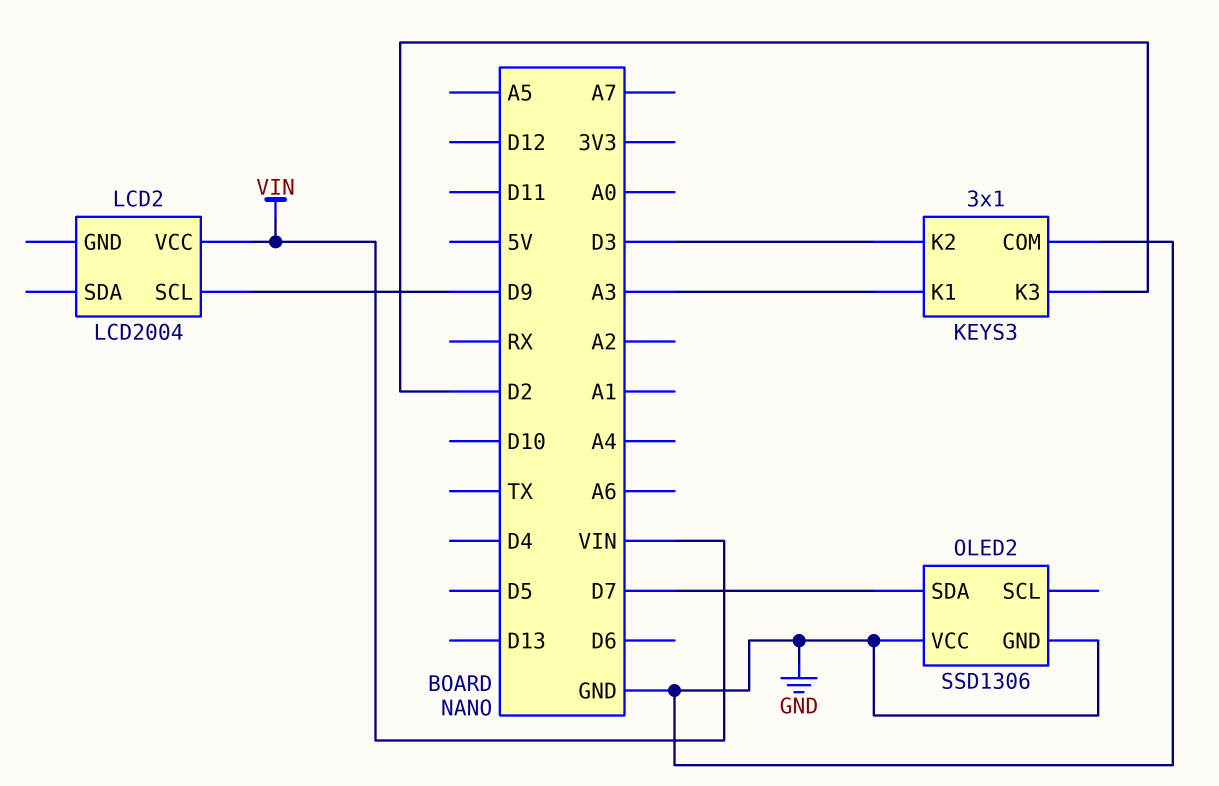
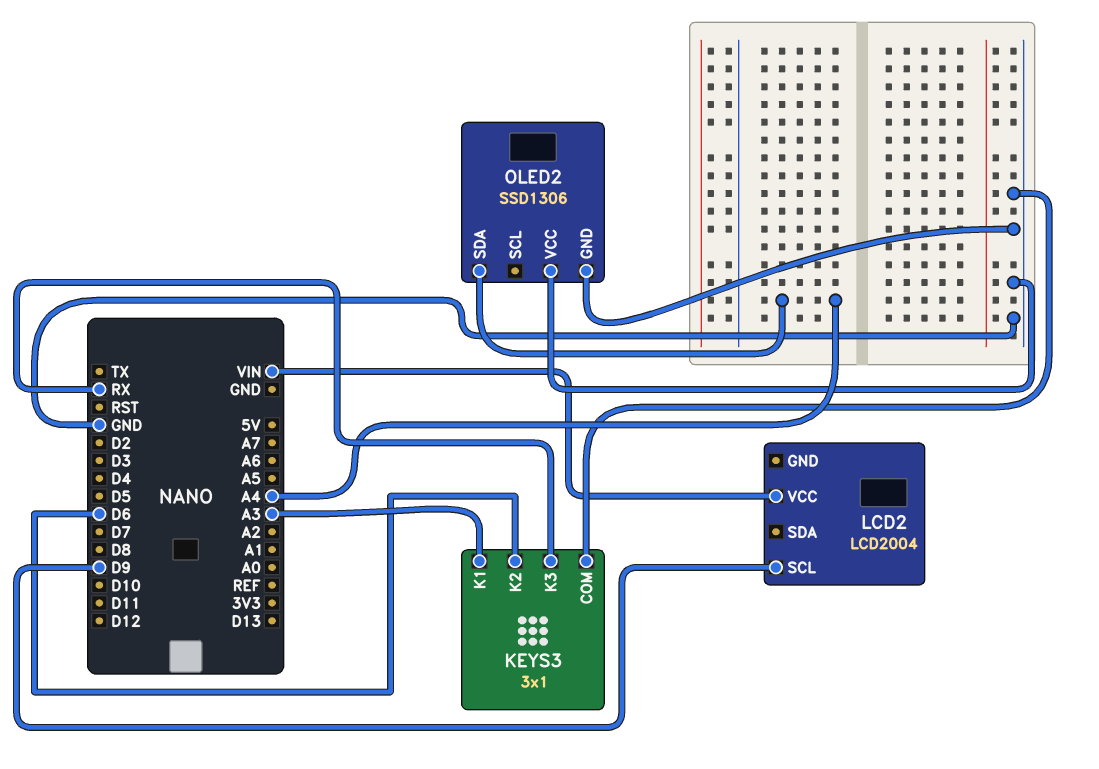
KEYS3 pin K2: D3 -> D6
KEYS3 pin K3: D2 -> RX
OLED2 pin SDA: D7 -> A4

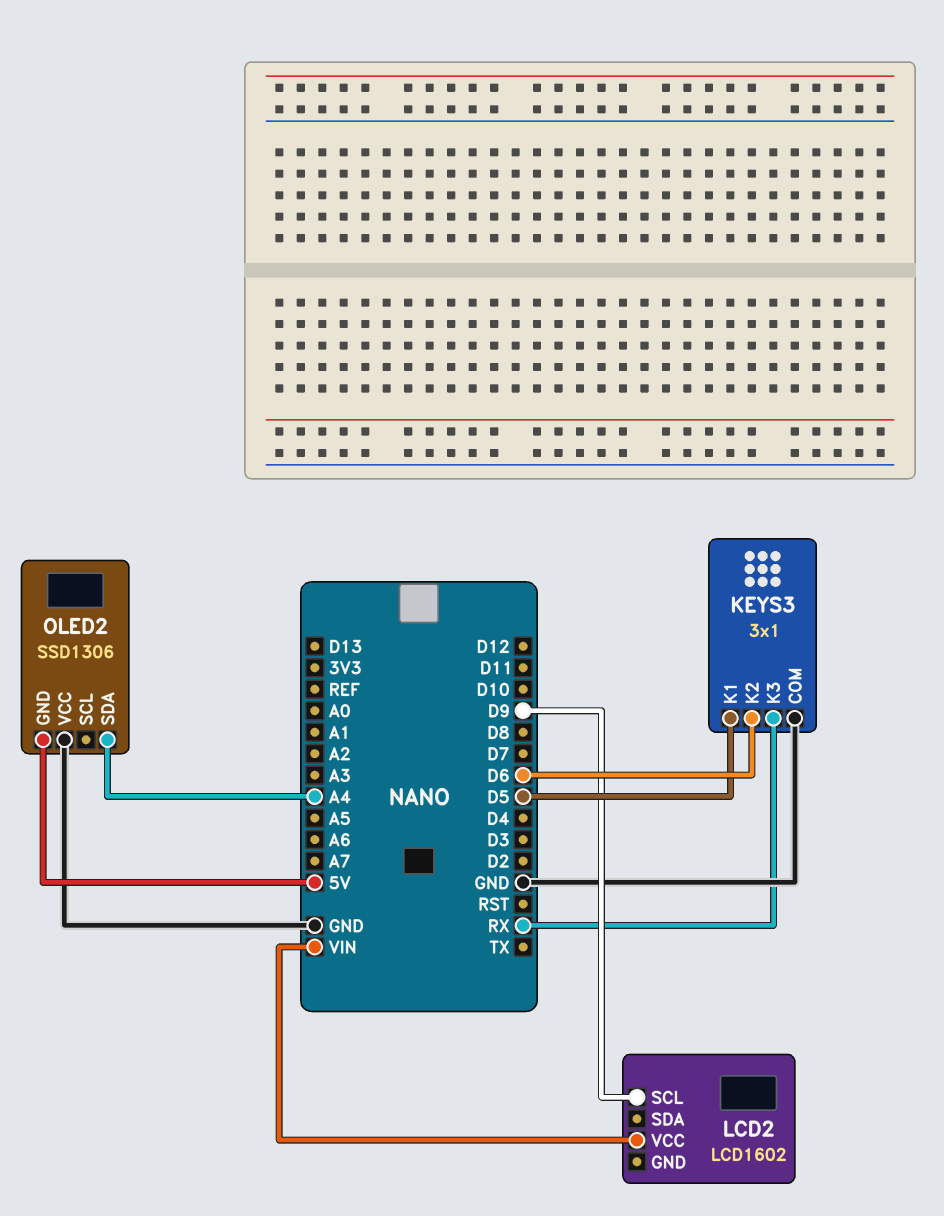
KEYS3 pin K1: A3 -> D5
LCD2: LCD2004 -> LCD1602
OLED2 pin GND: GND -> 5V

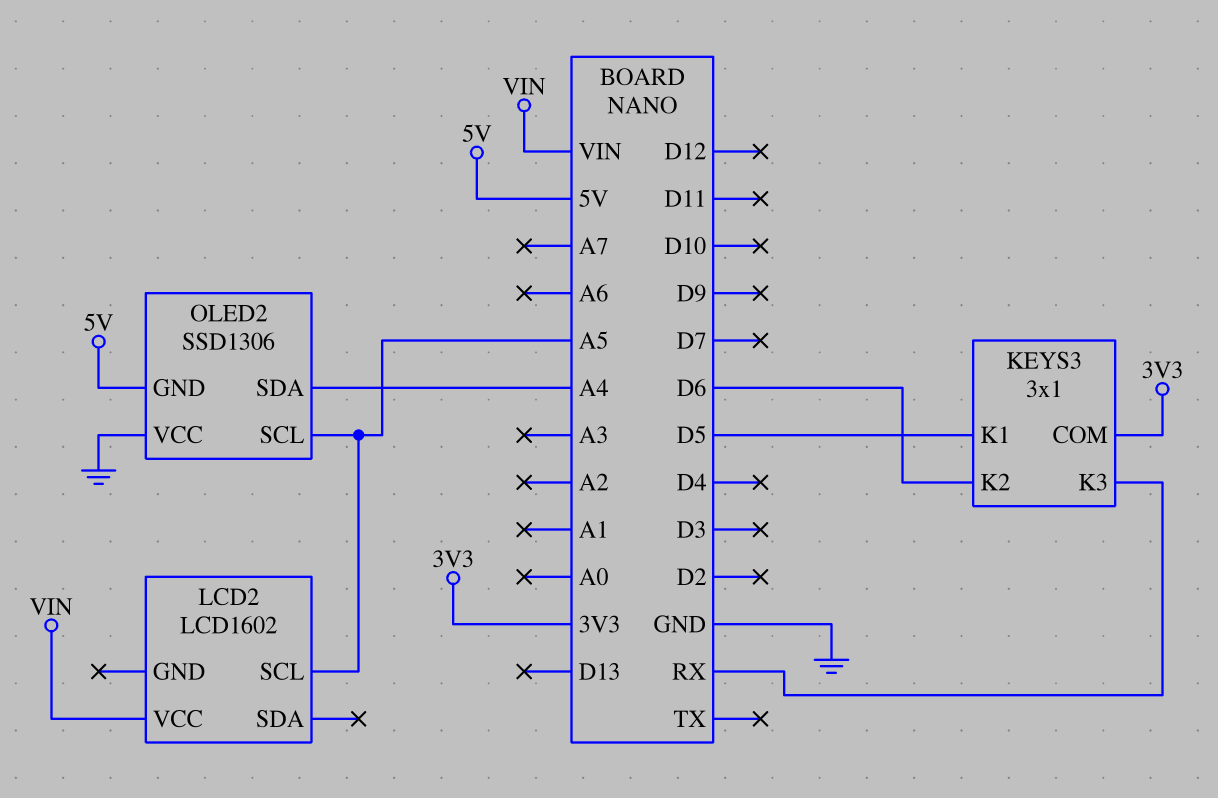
KEYS3 pin COM: GND -> 3V3
LCD2 pin SCL: D9 -> A5
OLED2 pin SCL: none -> A5

